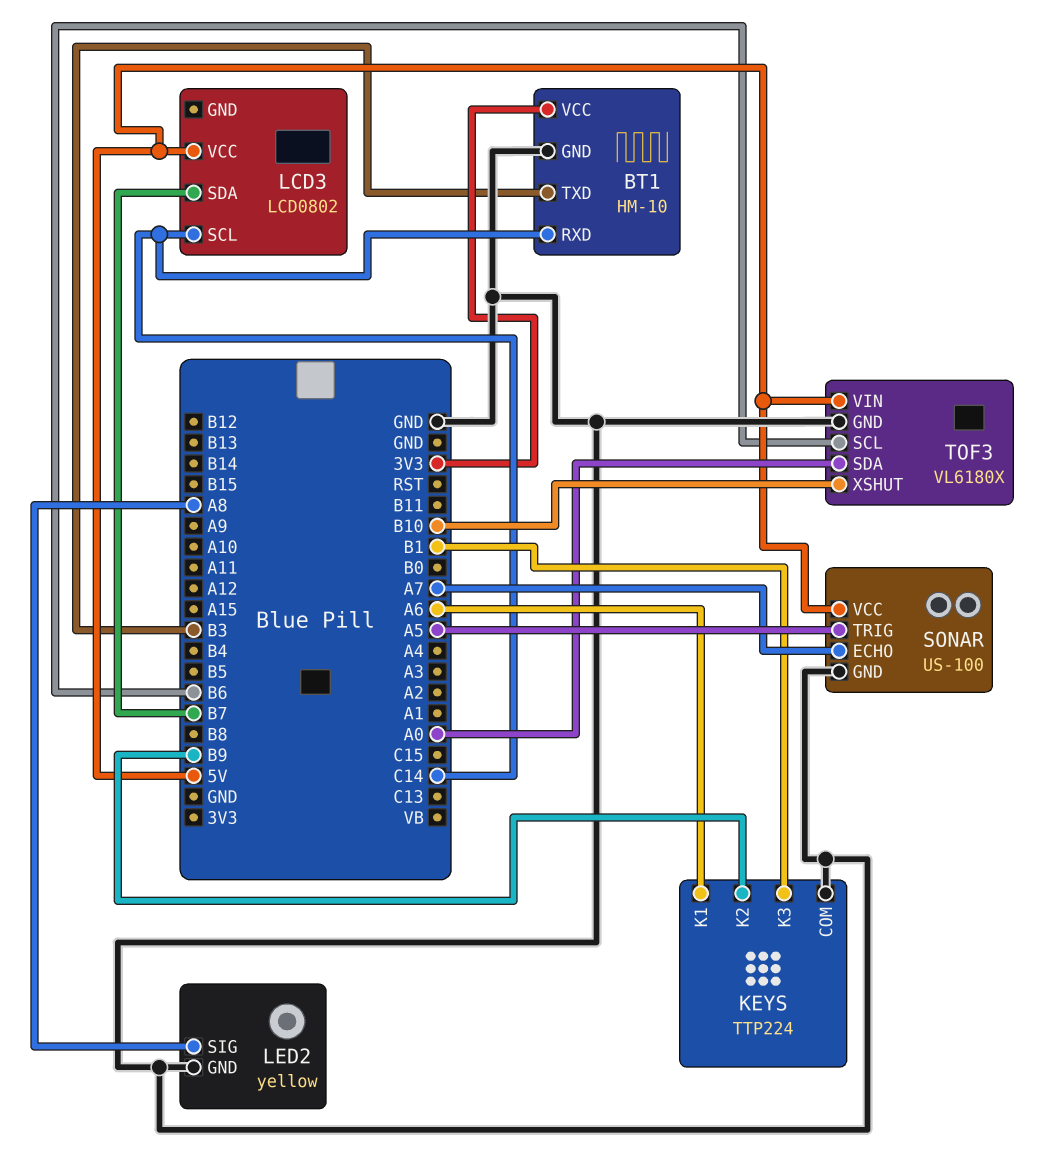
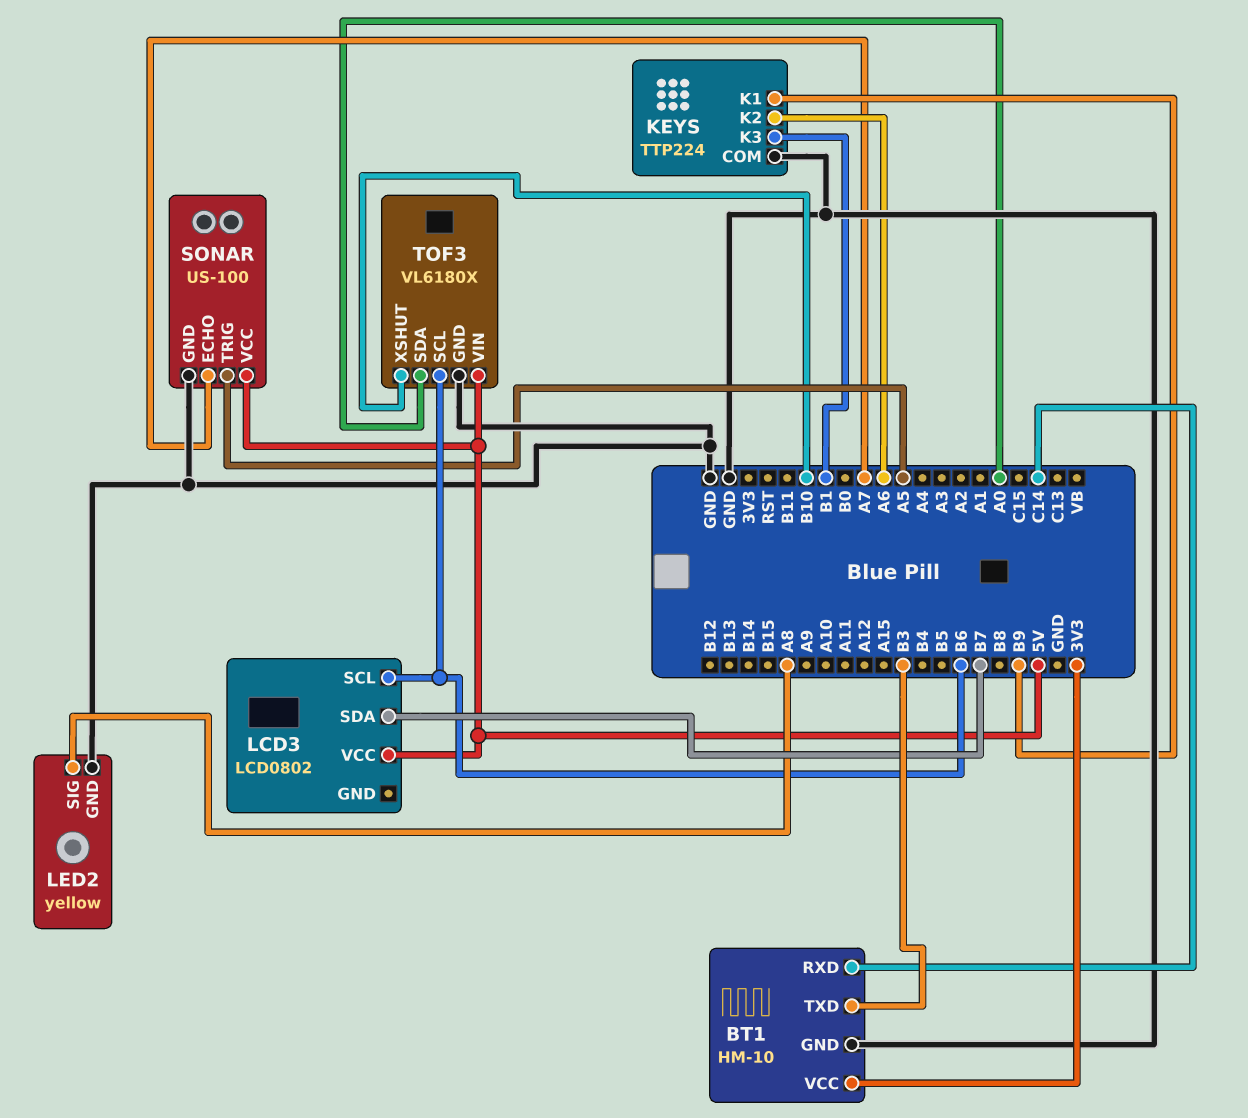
KEYS pin K1: A6 -> B9
KEYS pin K2: B9 -> A6
LCD3 pin SCL: C14 -> B6

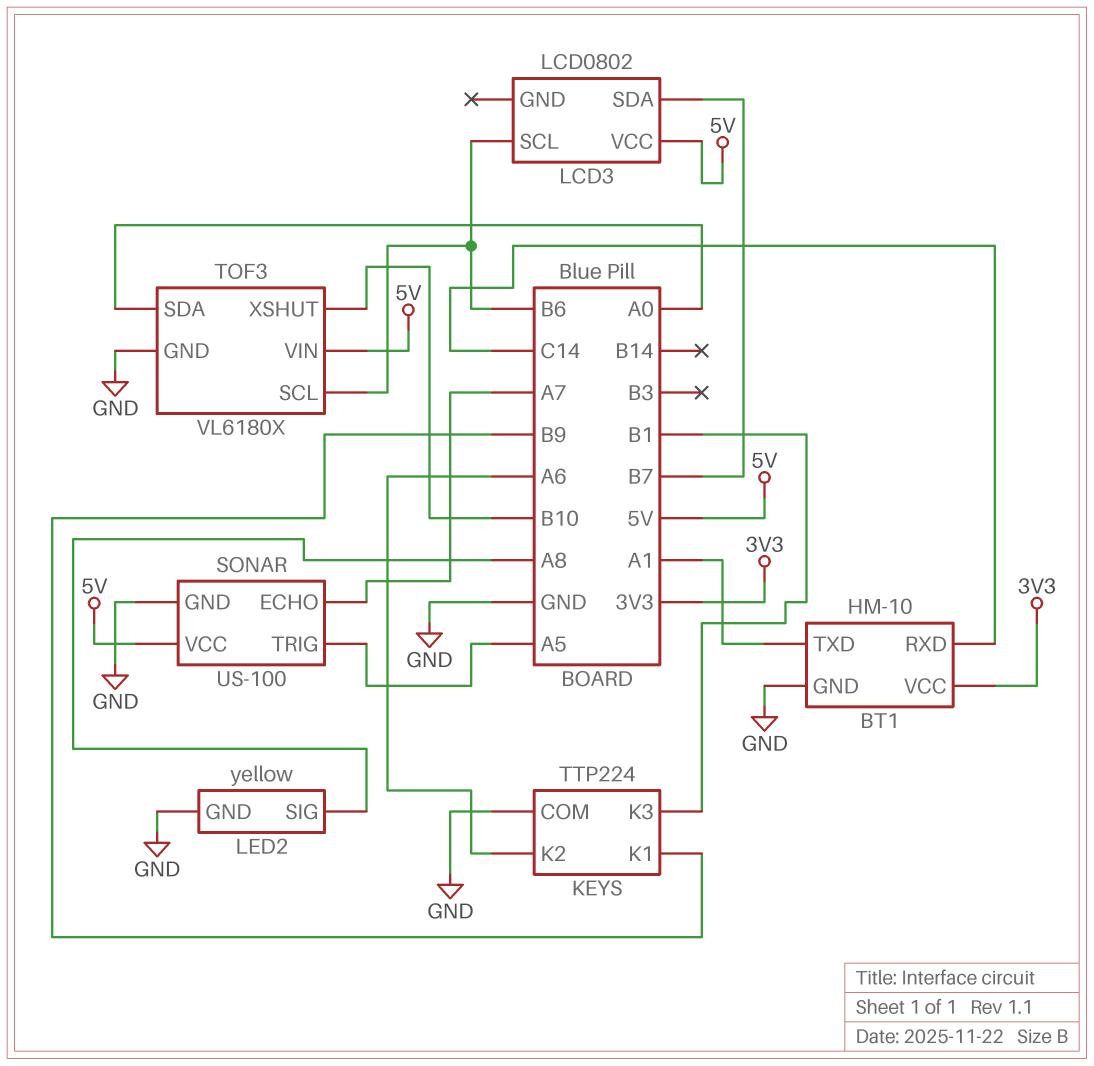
BT1 pin TXD: B3 -> A1

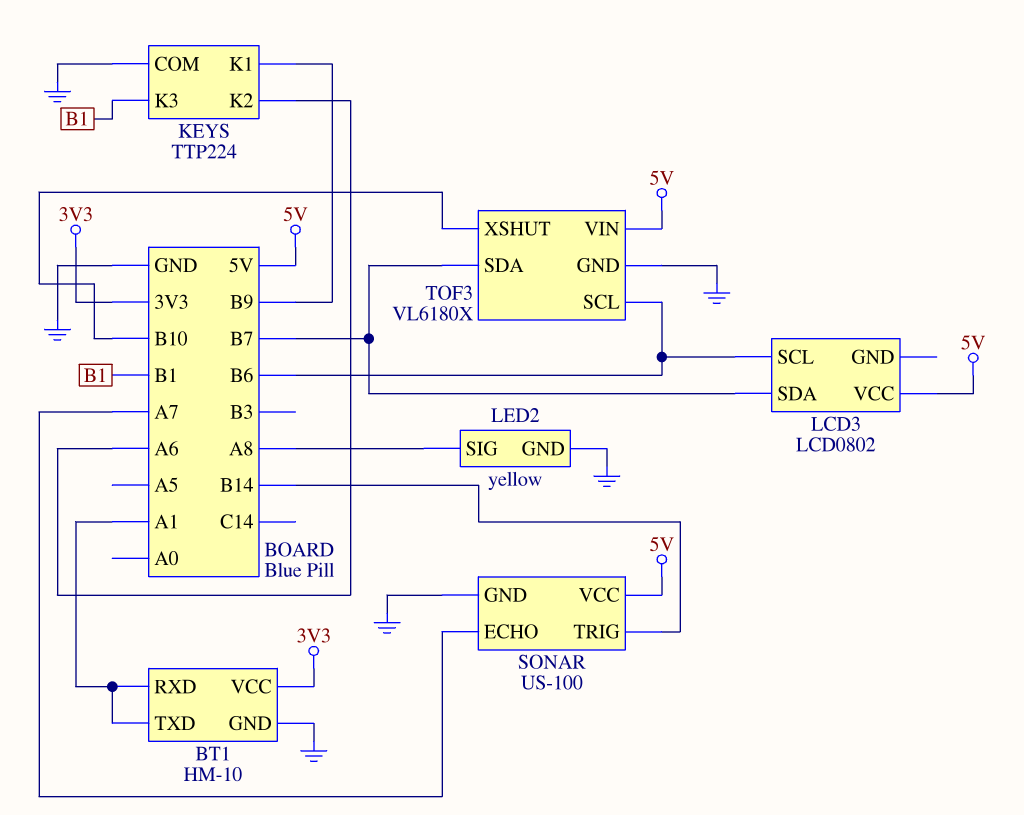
BT1 pin RXD: C14 -> A1
SONAR pin TRIG: A5 -> B14
TOF3 pin SDA: A0 -> B7

